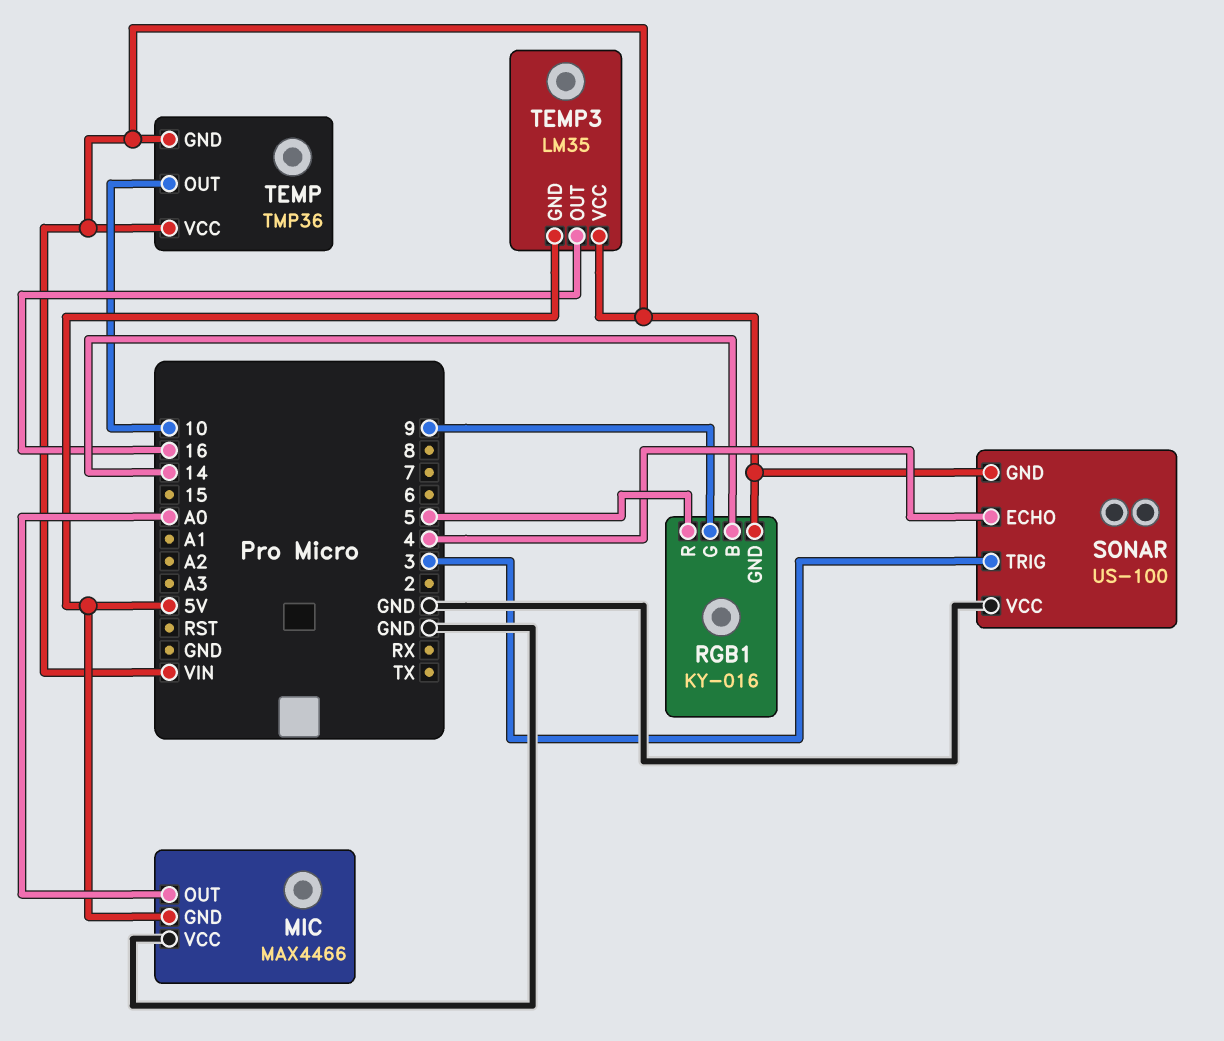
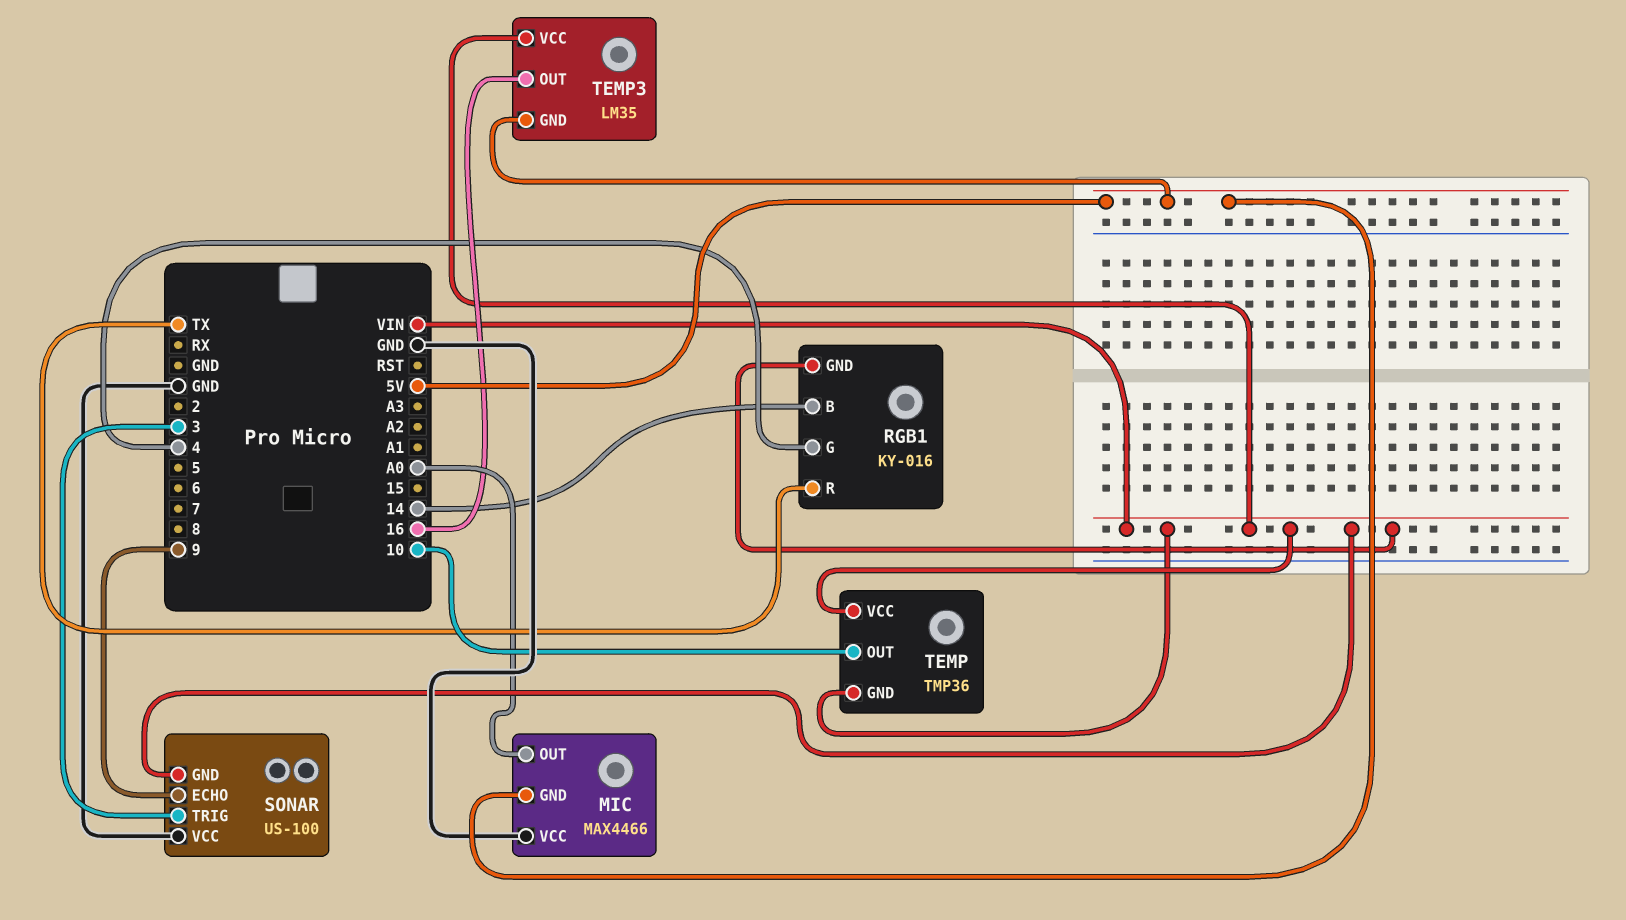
RGB1 pin G: 9 -> 4
RGB1 pin R: 5 -> TX
SONAR pin ECHO: 4 -> 9

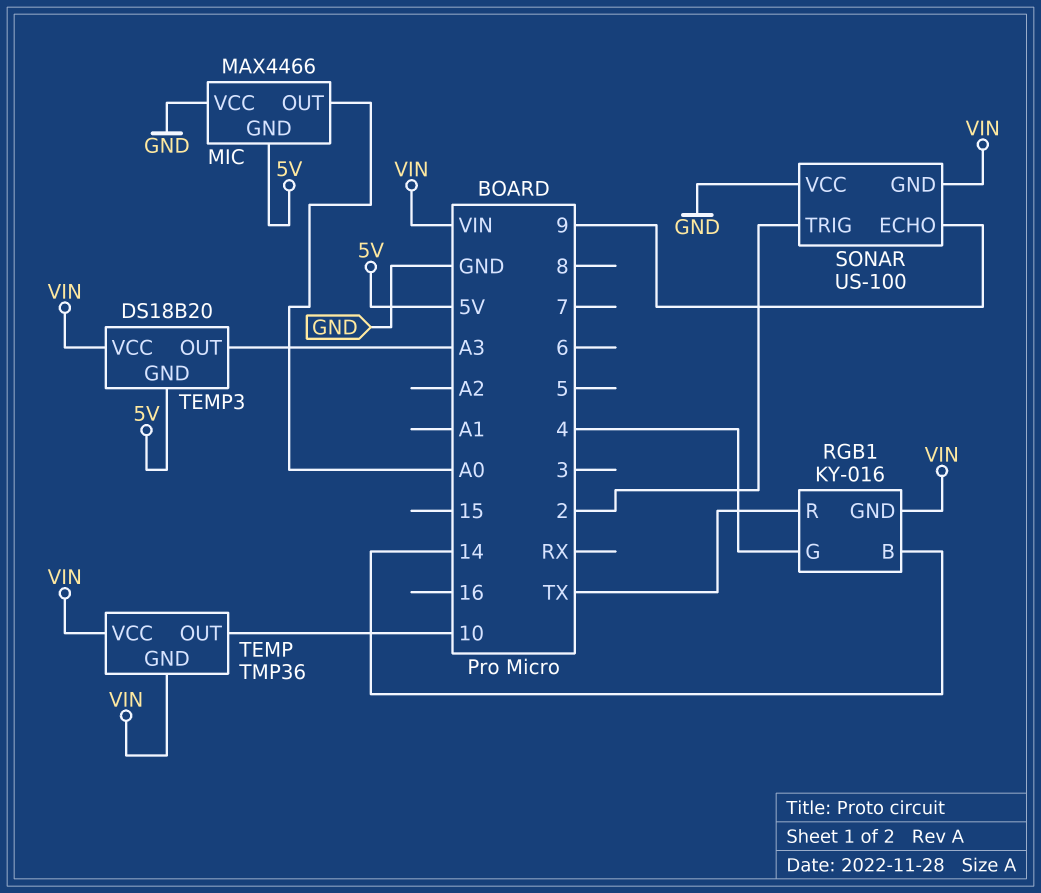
SONAR pin TRIG: 3 -> 2
TEMP3: LM35 -> DS18B20
TEMP3 pin OUT: 16 -> A3

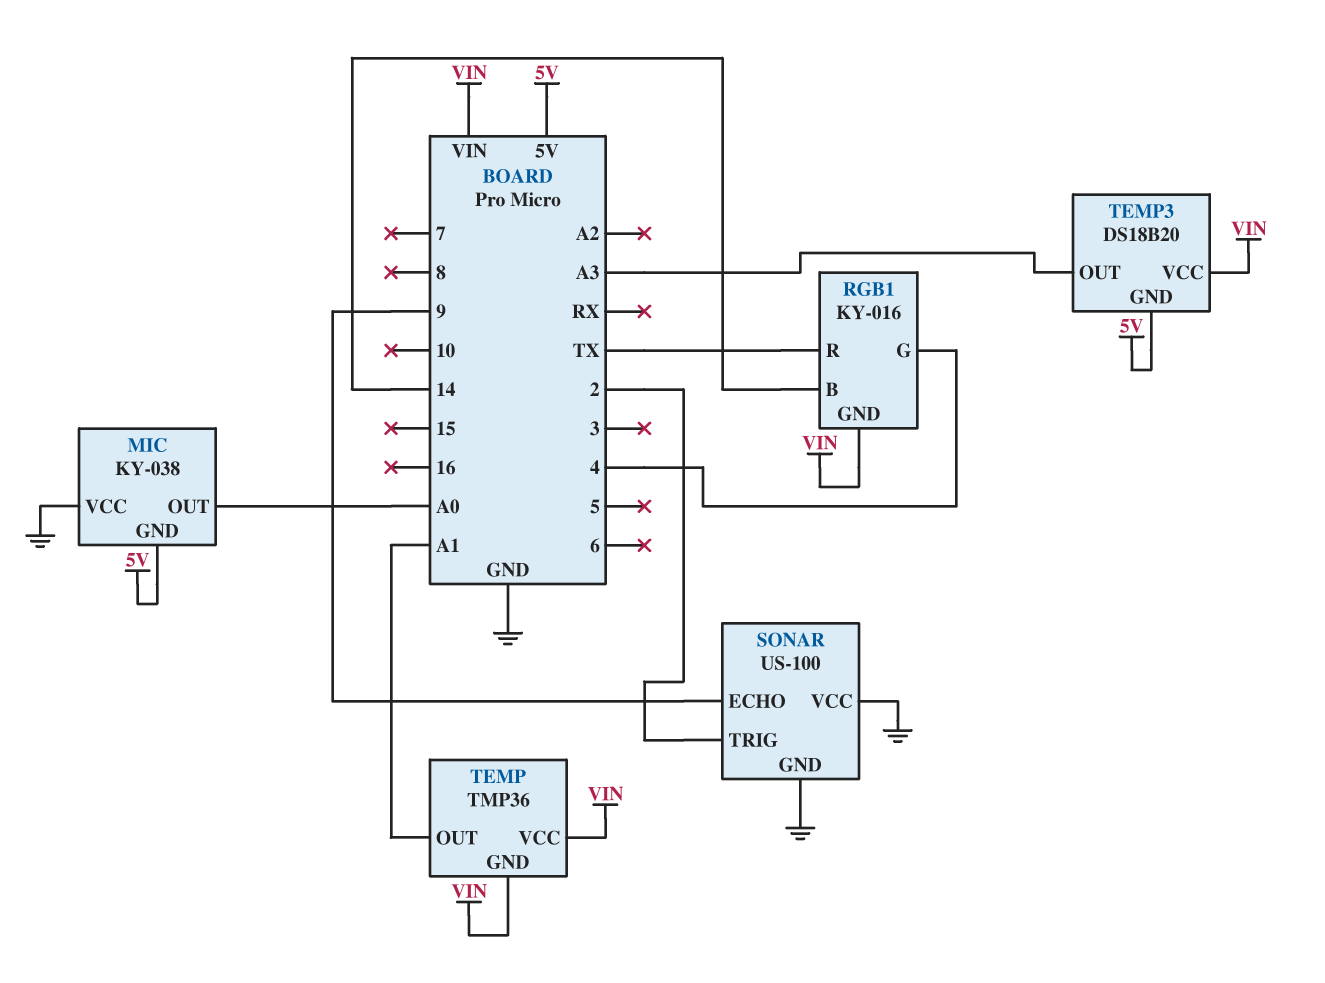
MIC: MAX4466 -> KY-038
SONAR pin GND: VIN -> GND
TEMP pin OUT: 10 -> A1

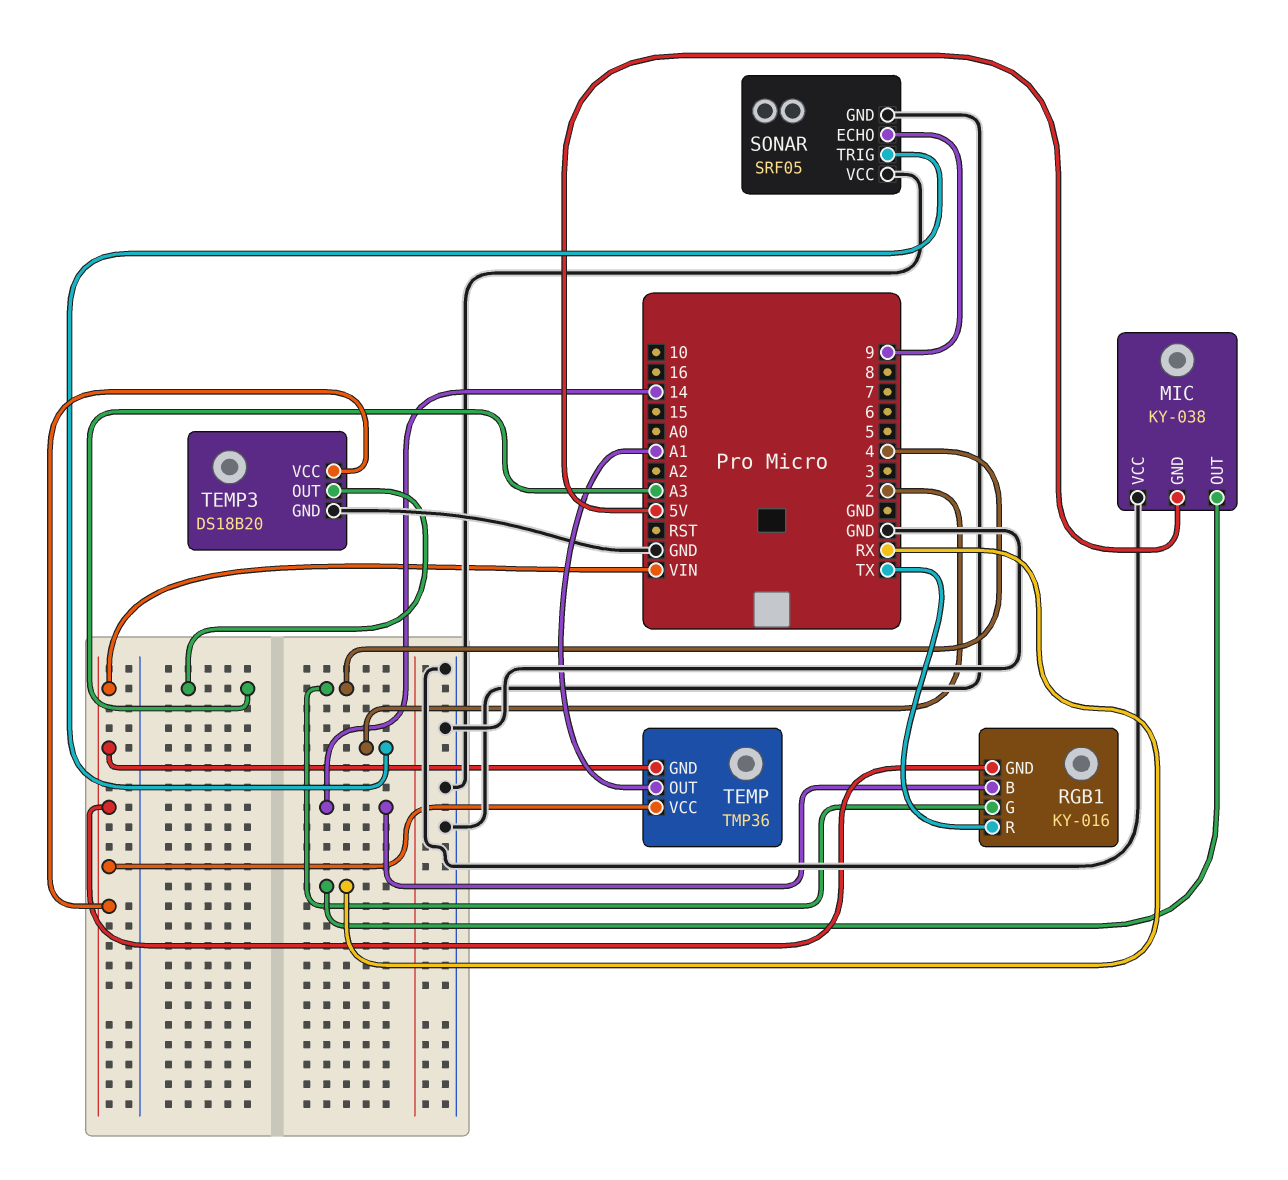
MIC pin OUT: A0 -> RX
SONAR: US-100 -> SRF05
TEMP3 pin GND: 5V -> GND

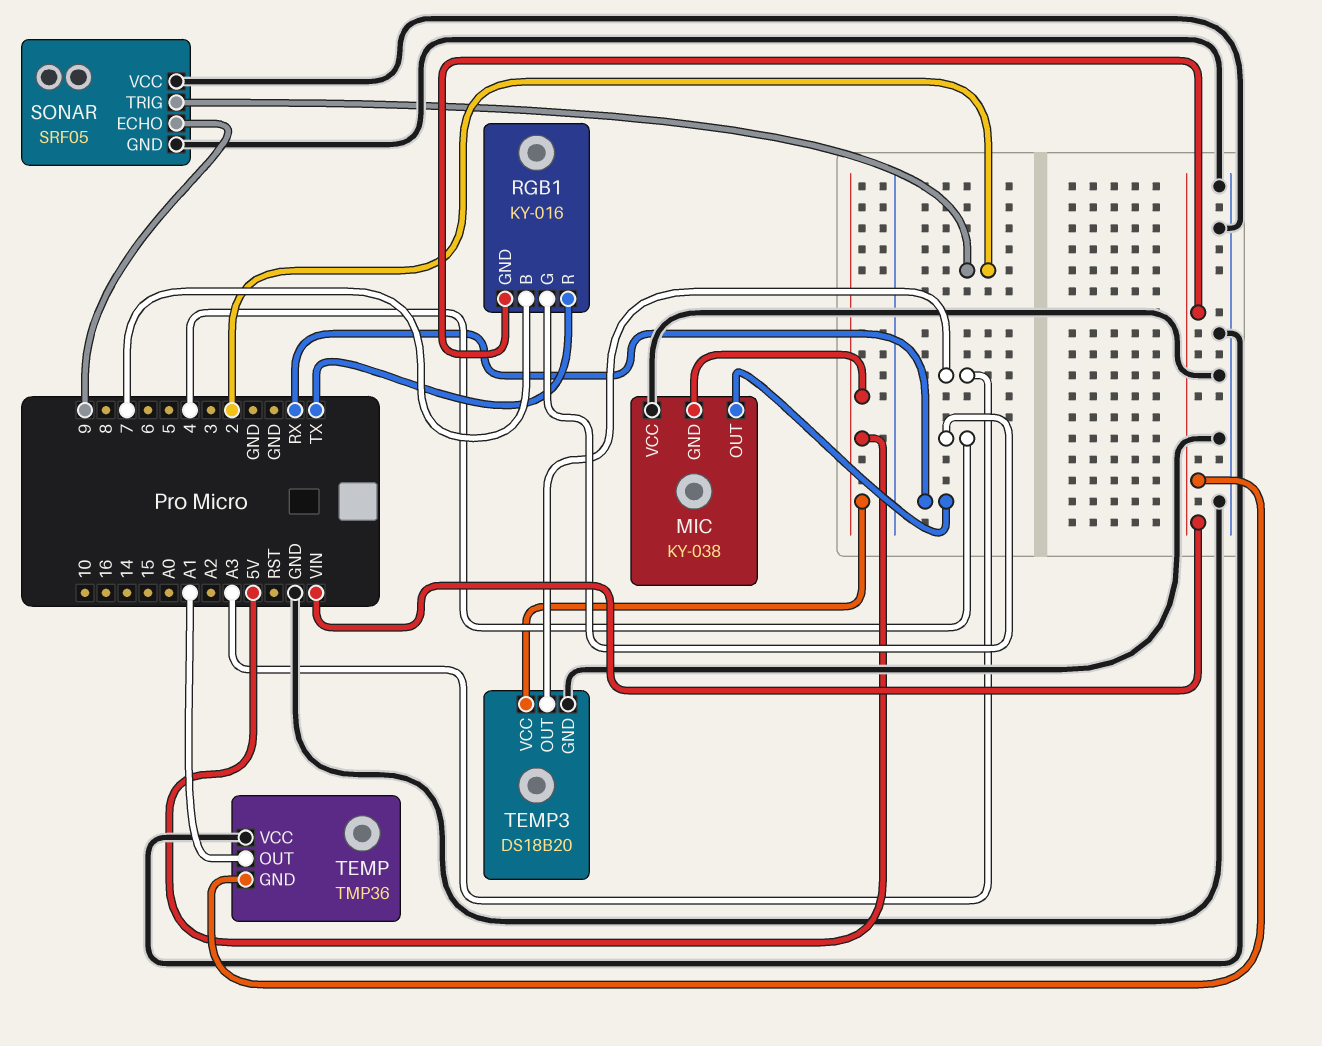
RGB1 pin B: 14 -> 7
TEMP pin VCC: VIN -> GND
TEMP3 pin VCC: VIN -> 5V

